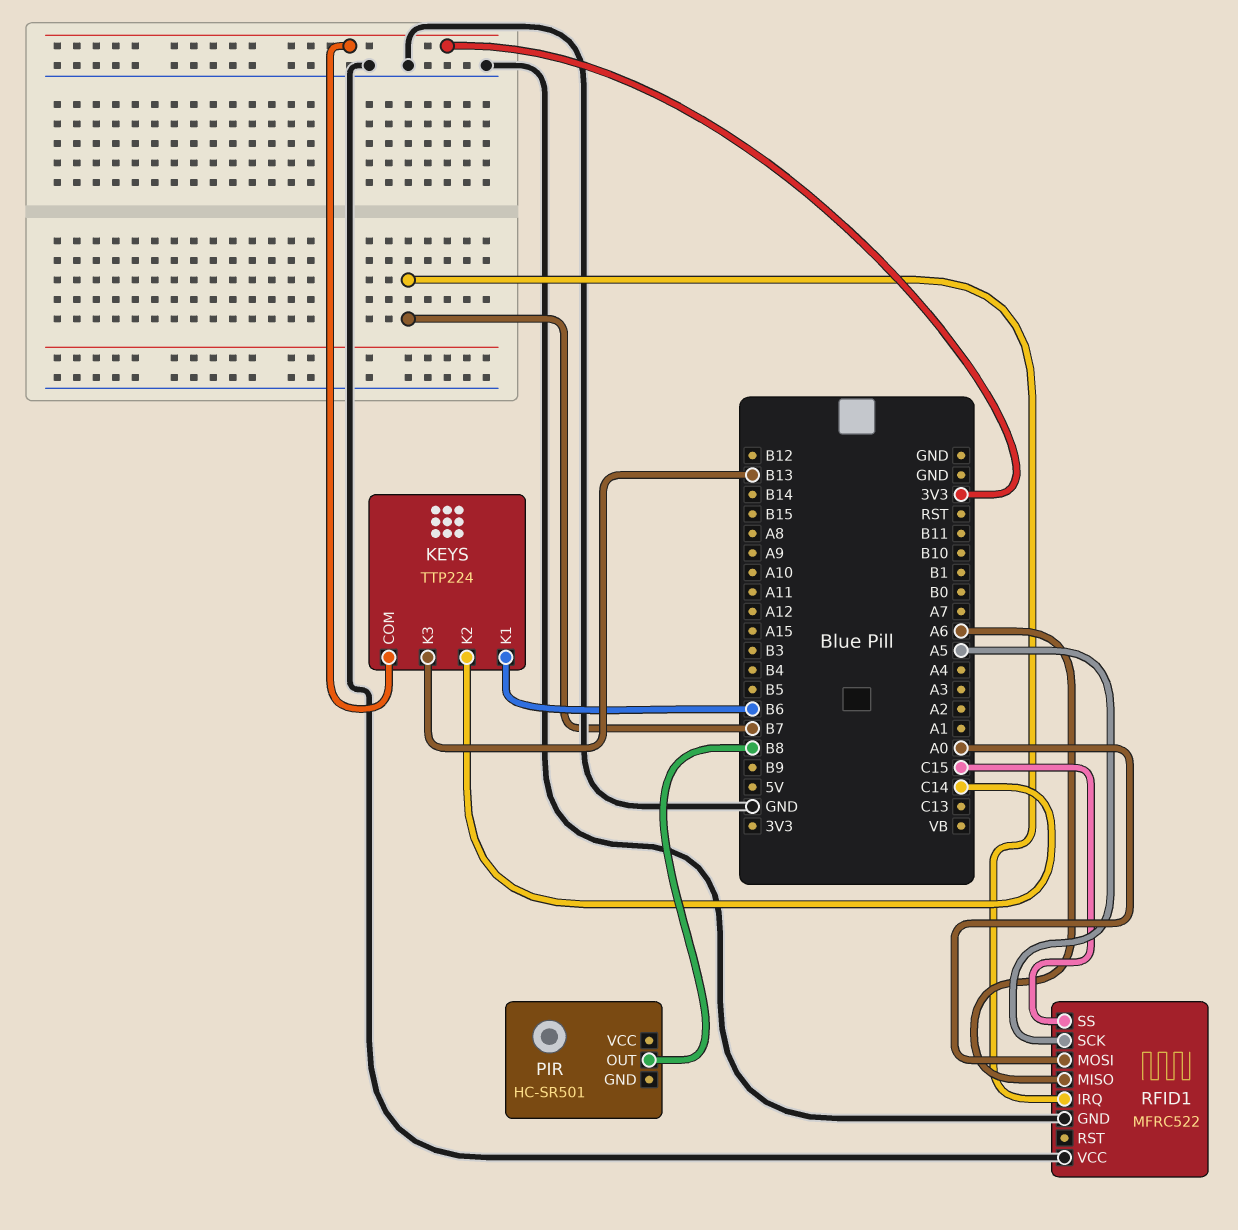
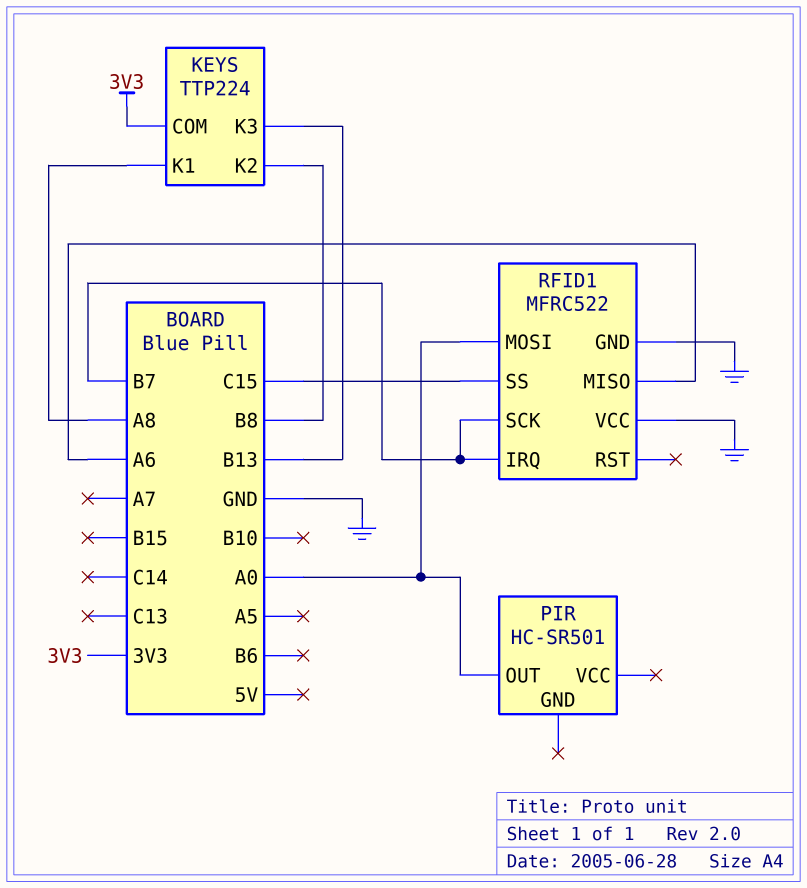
KEYS pin K1: B6 -> A8
KEYS pin K2: C14 -> B8
PIR pin OUT: B8 -> A0
RFID1 pin SCK: A5 -> B7

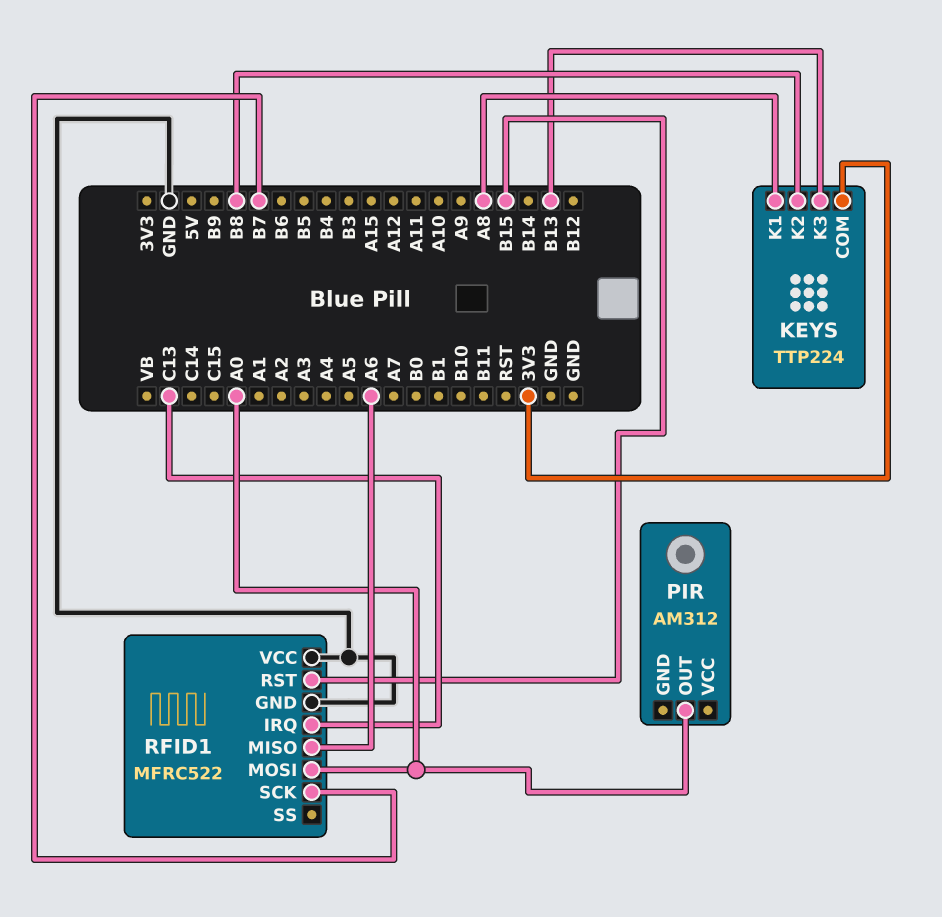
PIR: HC-SR501 -> AM312
RFID1 pin IRQ: B7 -> C13
RFID1 pin RST: none -> B15
RFID1 pin SS: C15 -> none

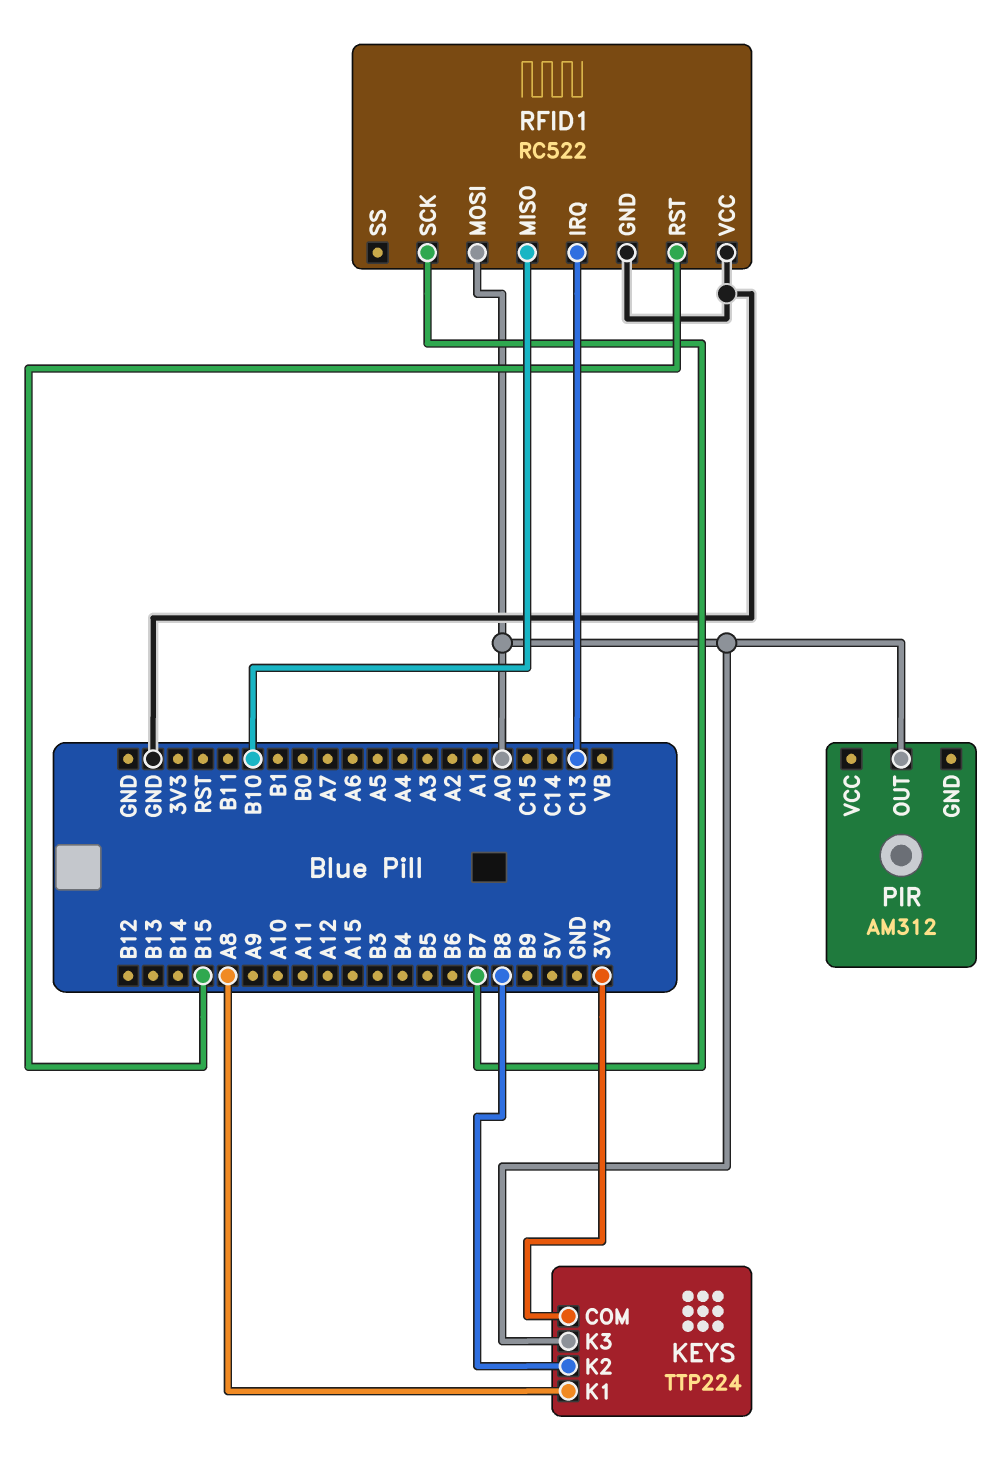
KEYS pin K3: B13 -> A0
RFID1: MFRC522 -> RC522
RFID1 pin MISO: A6 -> B10

